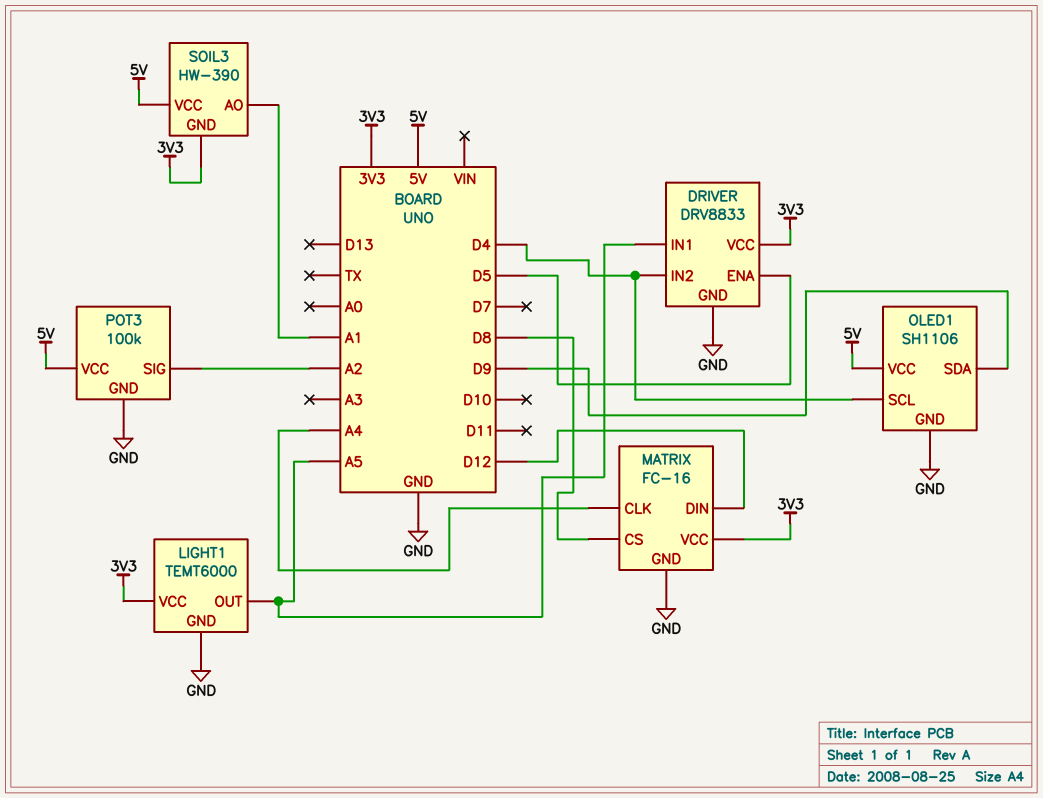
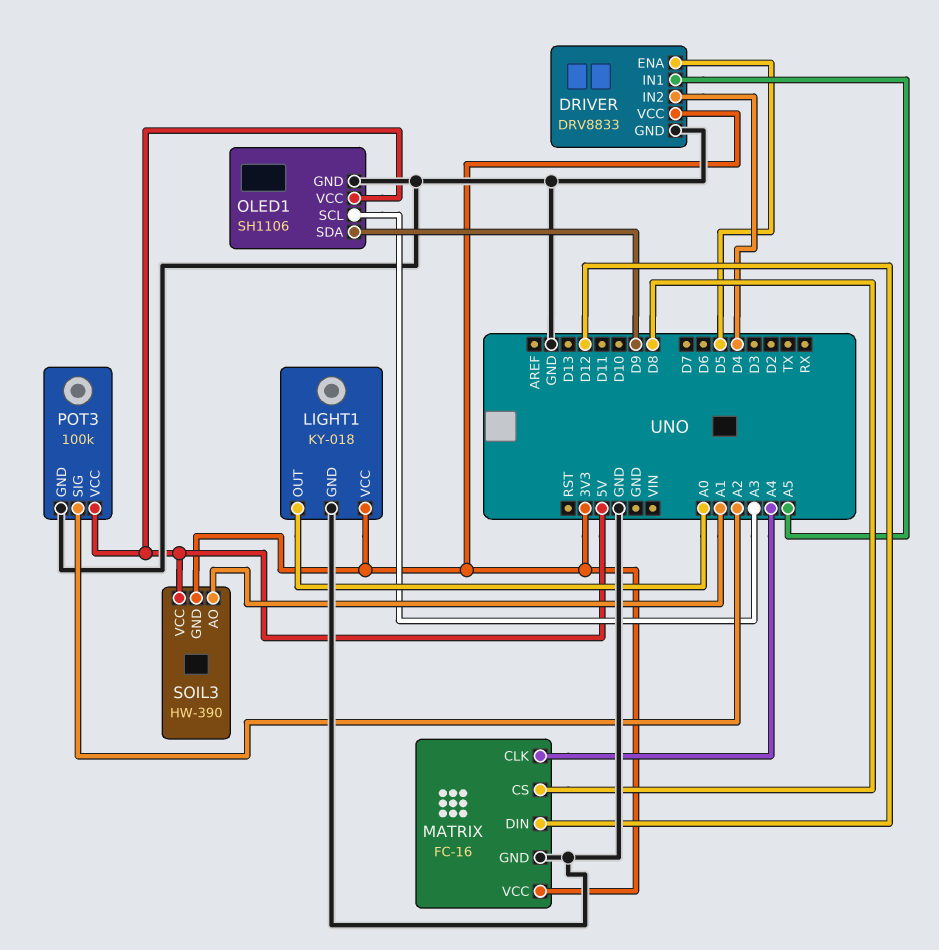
LIGHT1: TEMT6000 -> KY-018
LIGHT1 pin OUT: A5 -> A0
OLED1 pin SCL: D4 -> A3

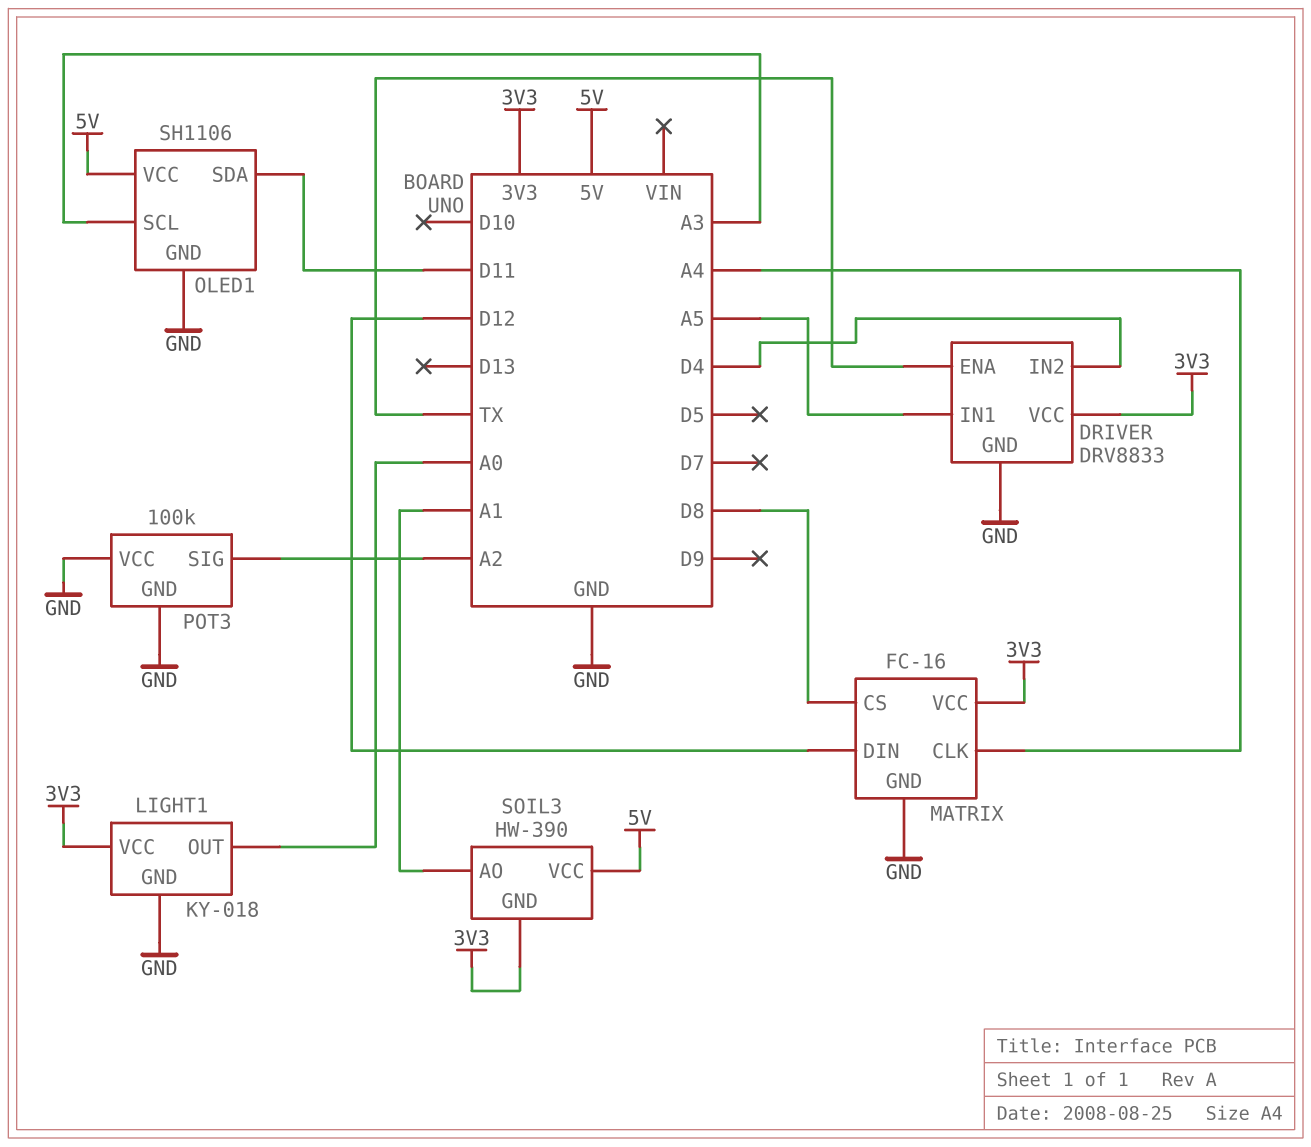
DRIVER pin ENA: D5 -> TX
OLED1 pin SDA: D9 -> D11
POT3 pin VCC: 5V -> GND

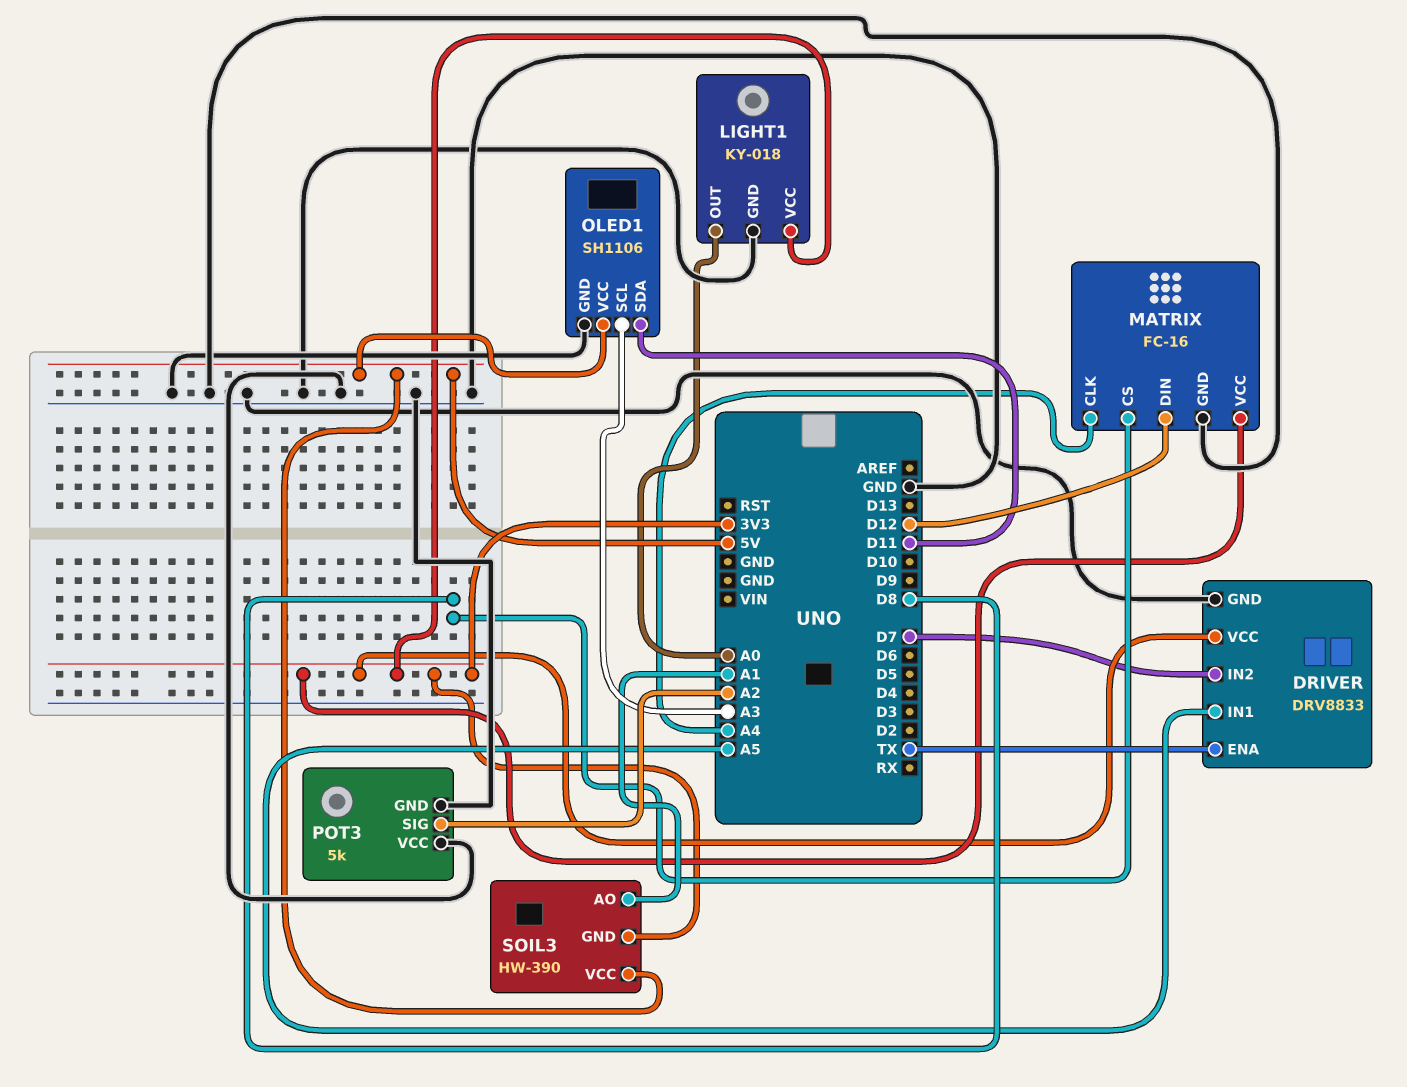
DRIVER pin IN2: D4 -> D7
POT3: 100k -> 5k

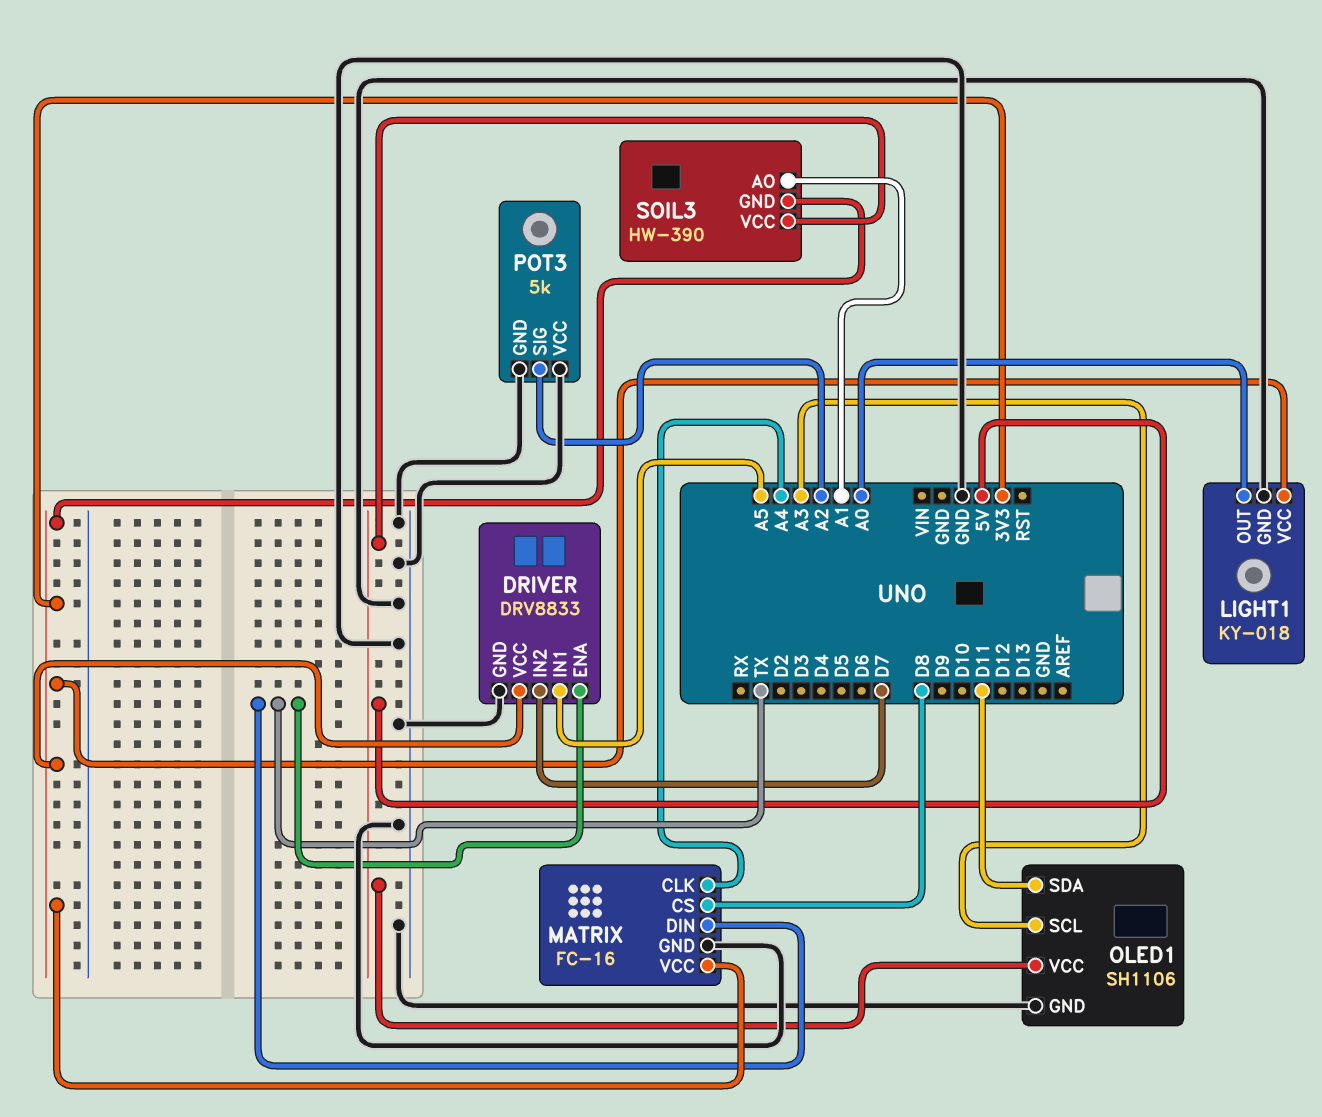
MATRIX pin DIN: D12 -> TX

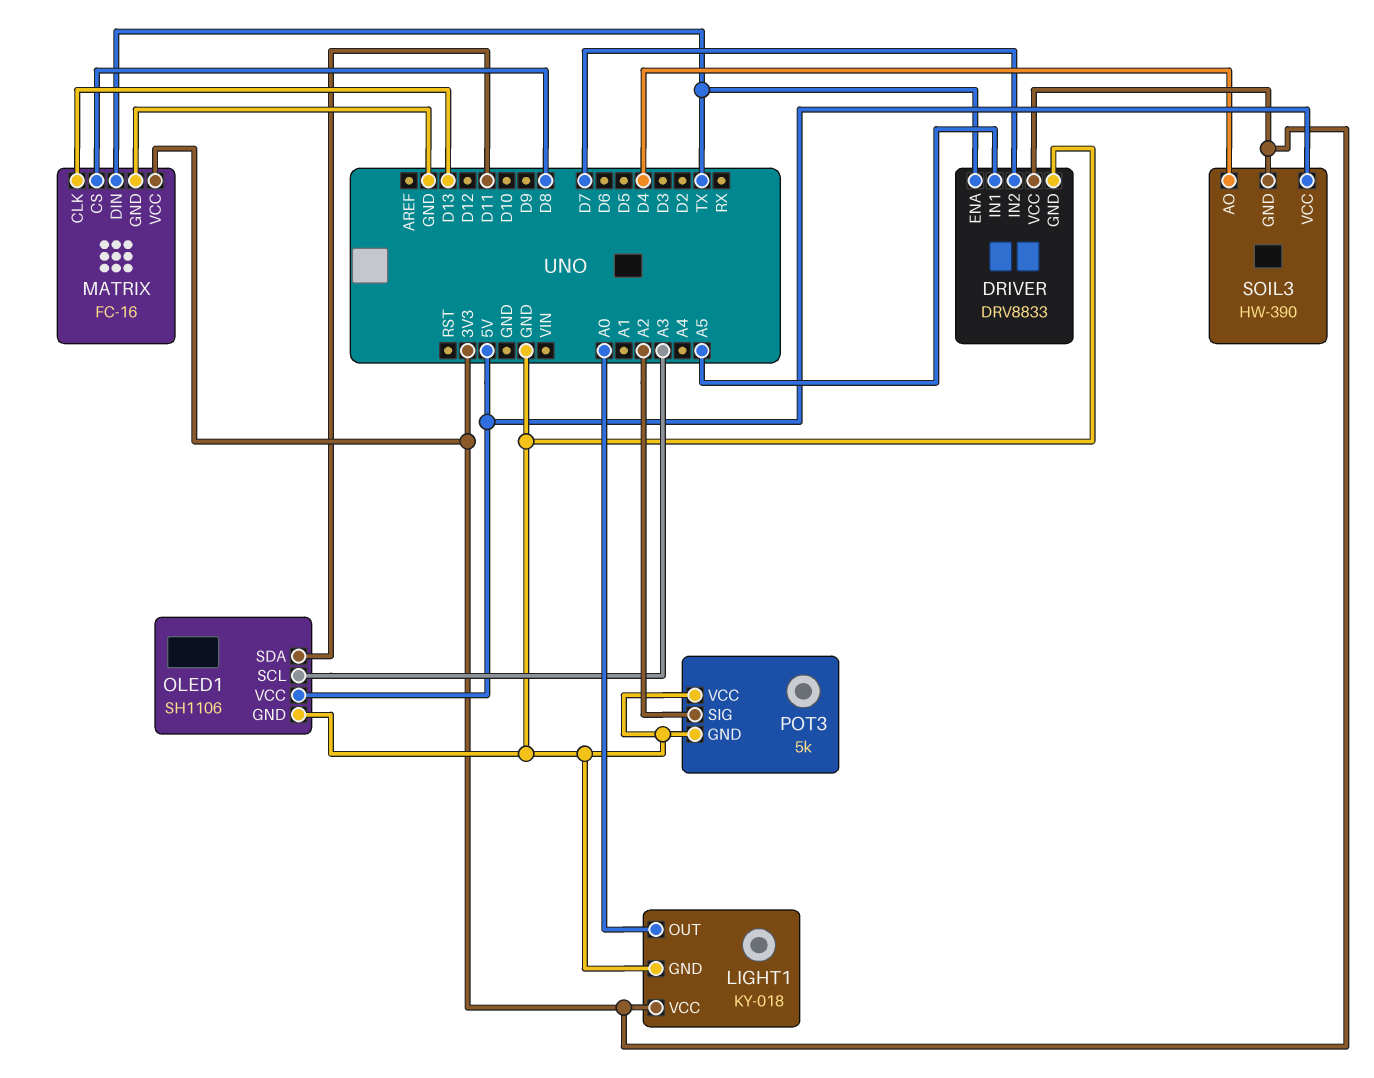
MATRIX pin CLK: A4 -> D13
SOIL3 pin AO: A1 -> D4

